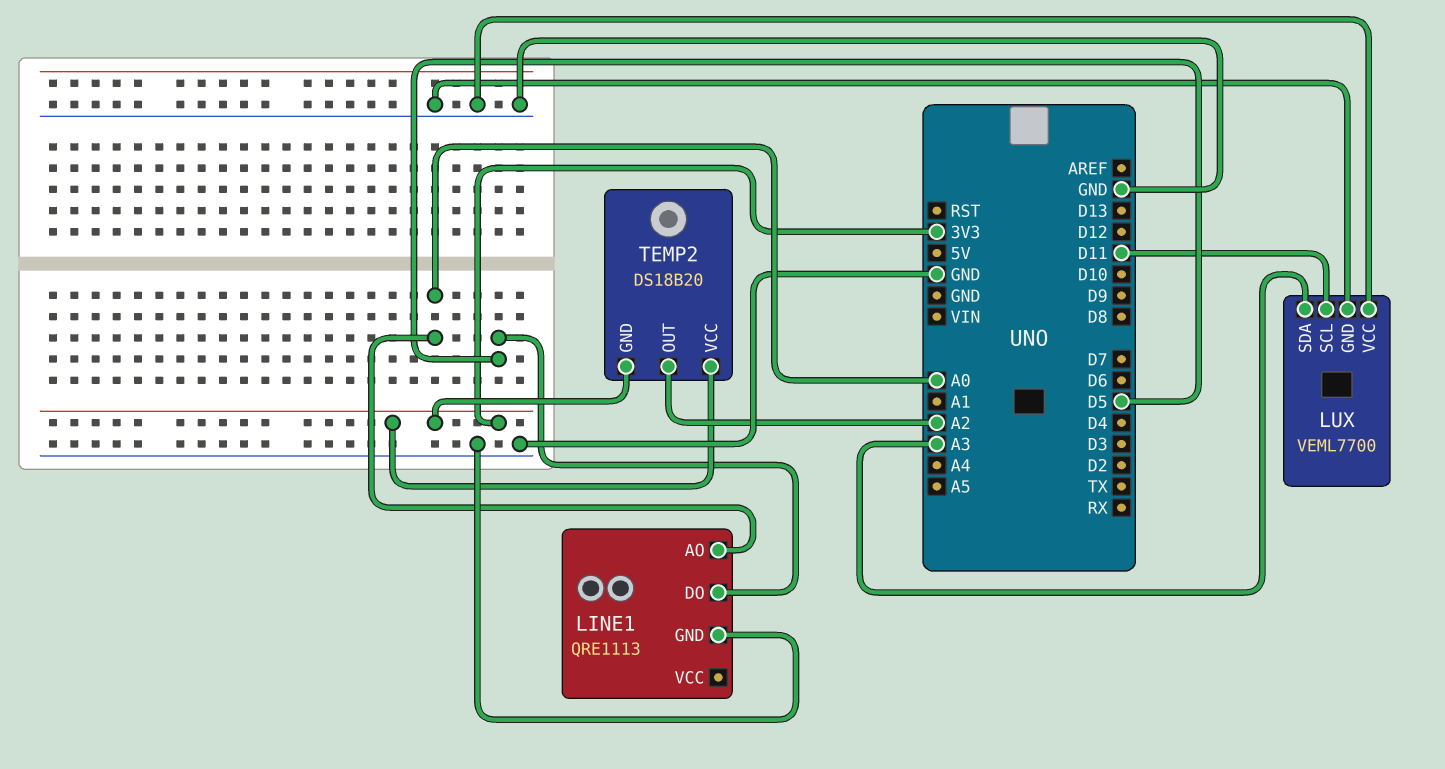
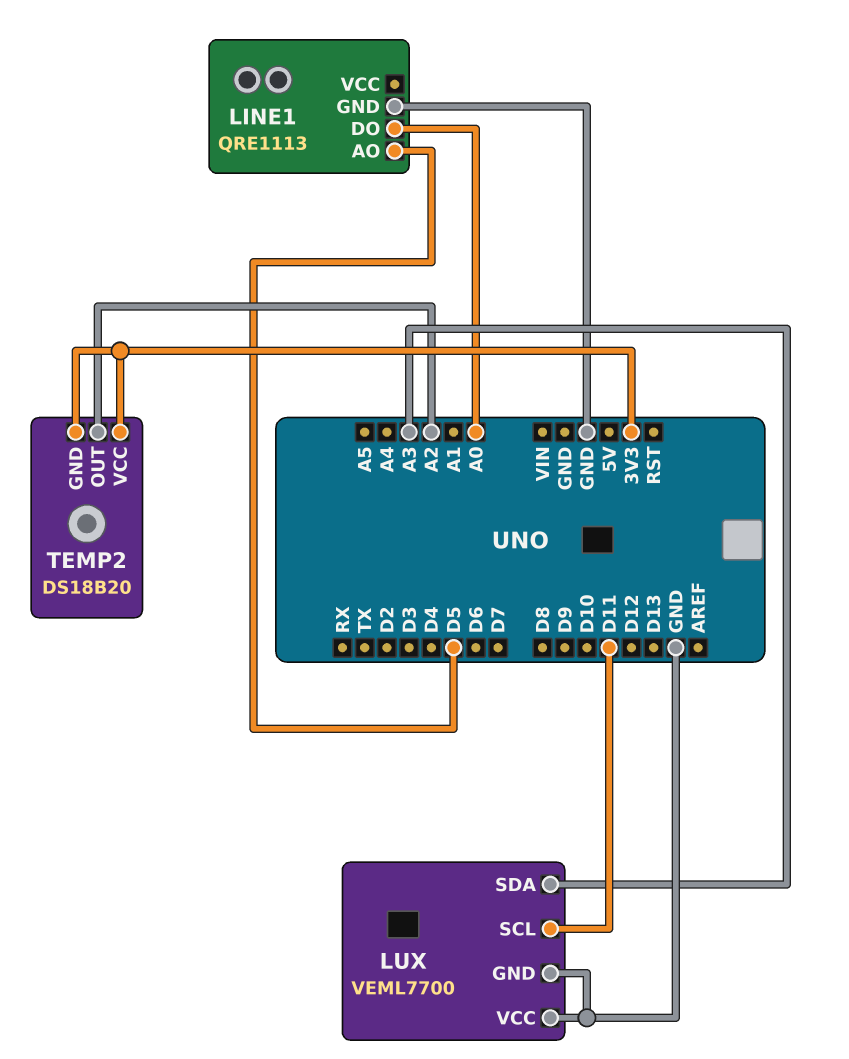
LINE1 pin AO: A0 -> D5
LINE1 pin DO: D5 -> A0

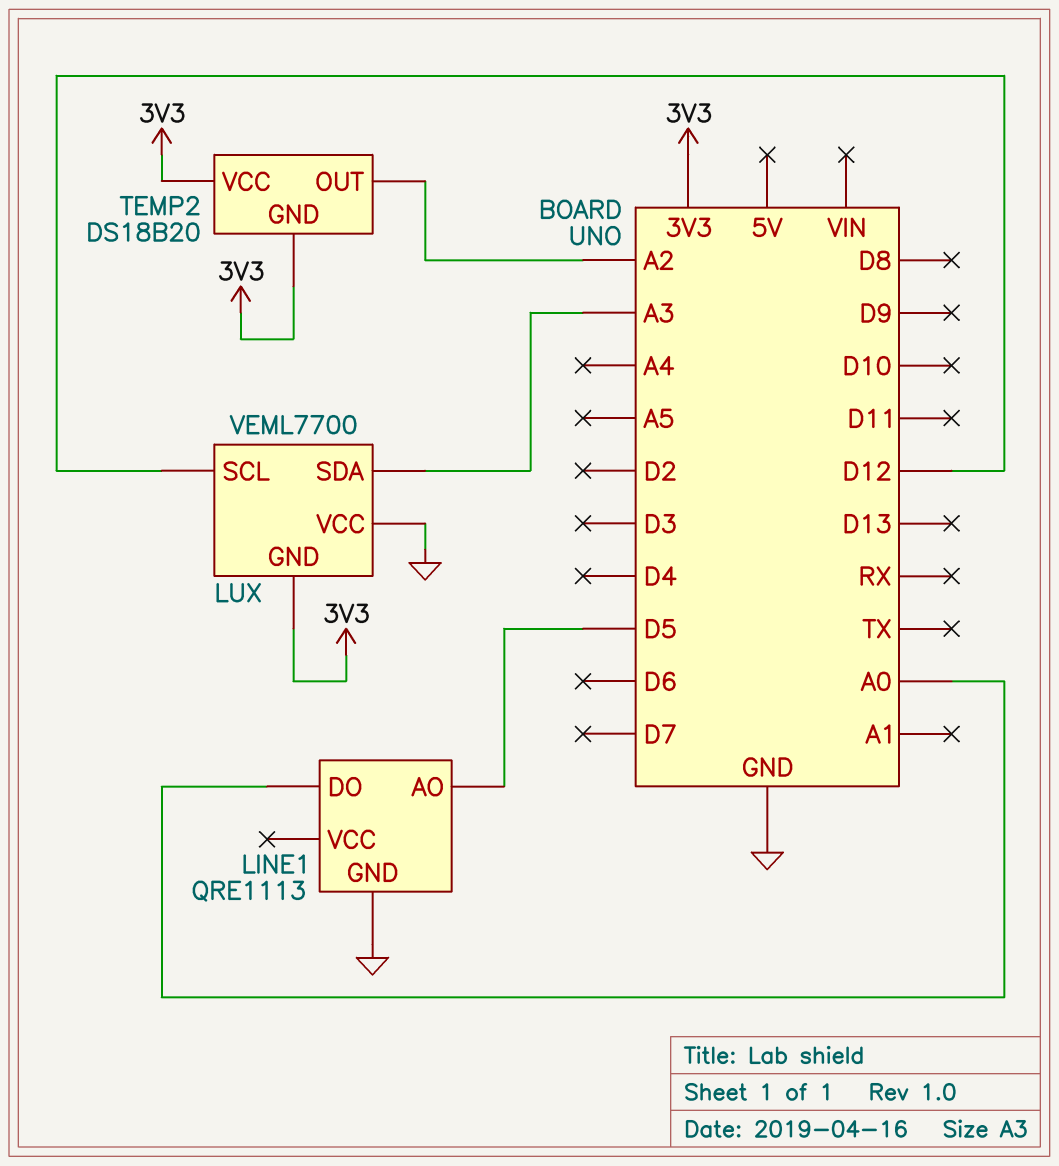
LUX pin GND: GND -> 3V3
LUX pin SCL: D11 -> D12

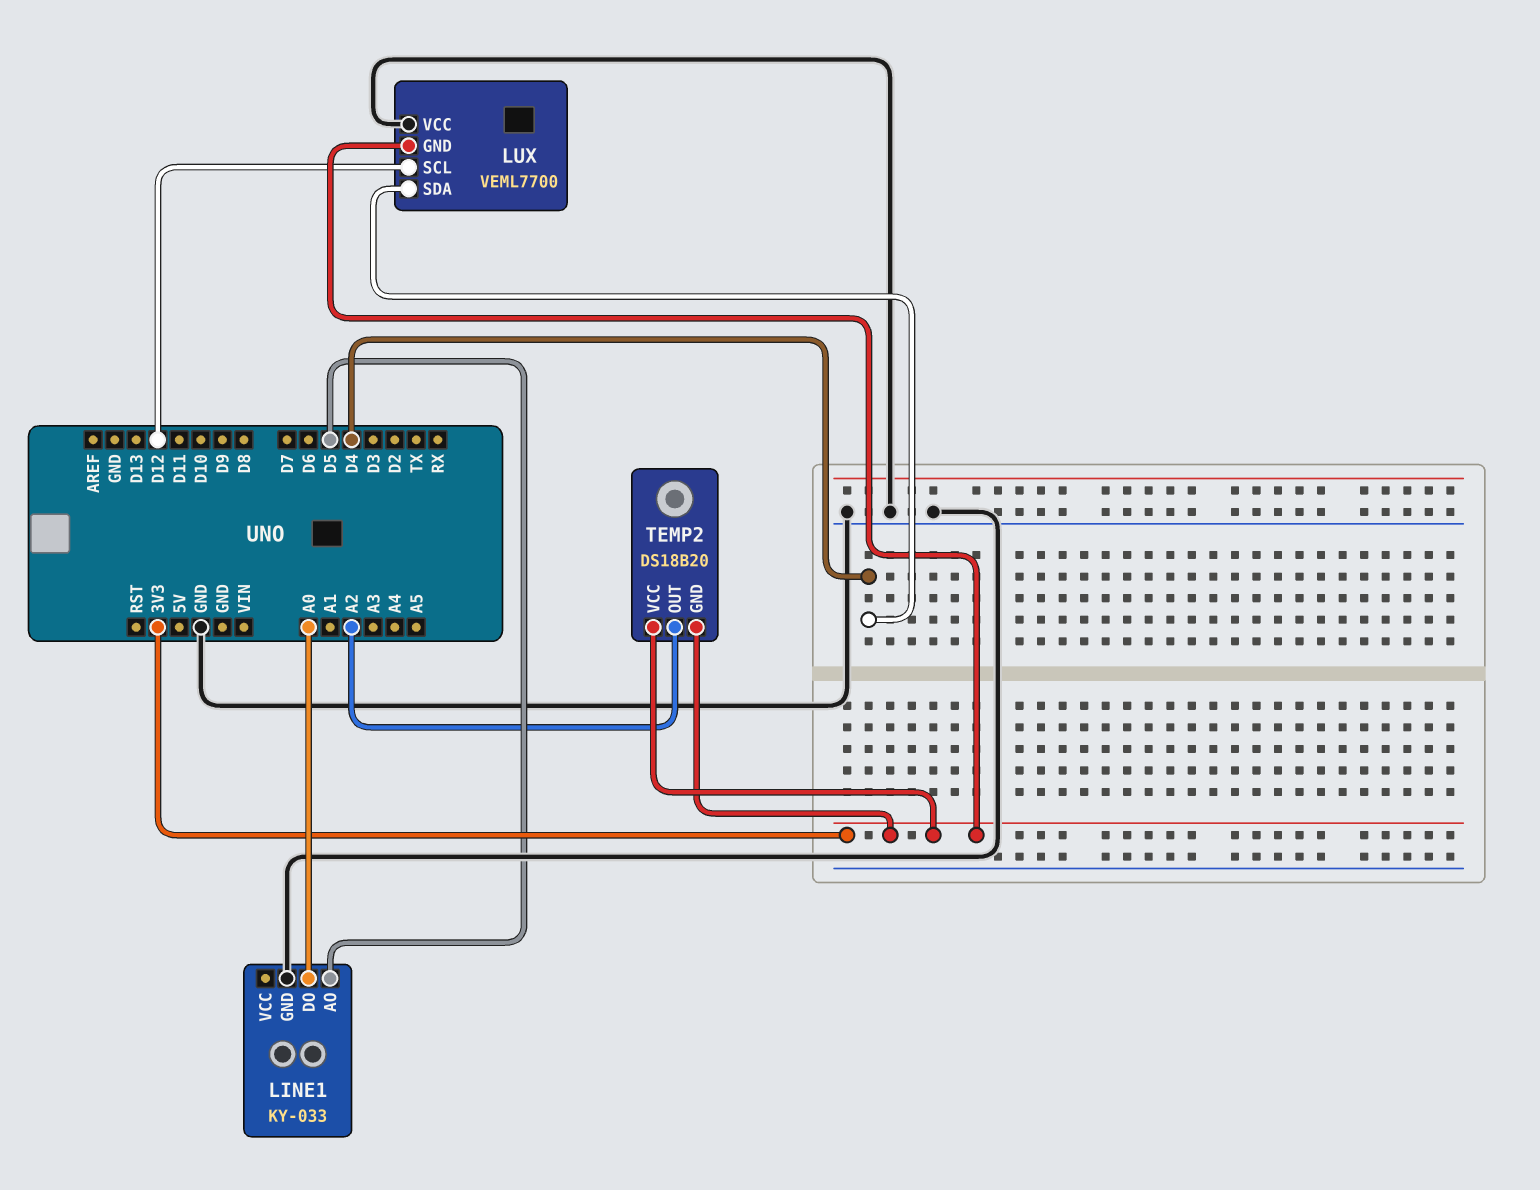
LINE1: QRE1113 -> KY-033
LUX pin SDA: A3 -> D4

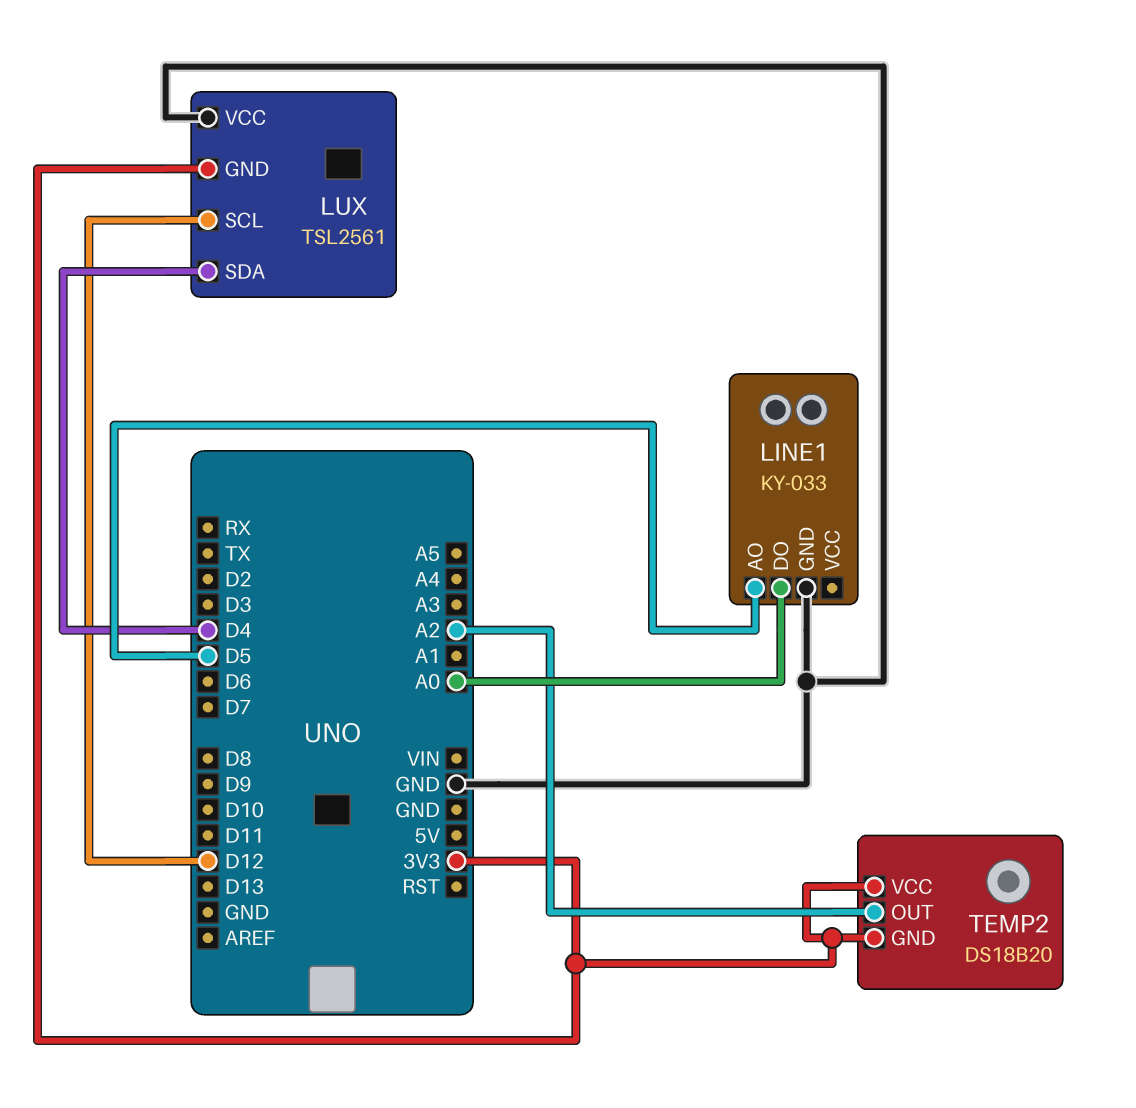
LUX: VEML7700 -> TSL2561

